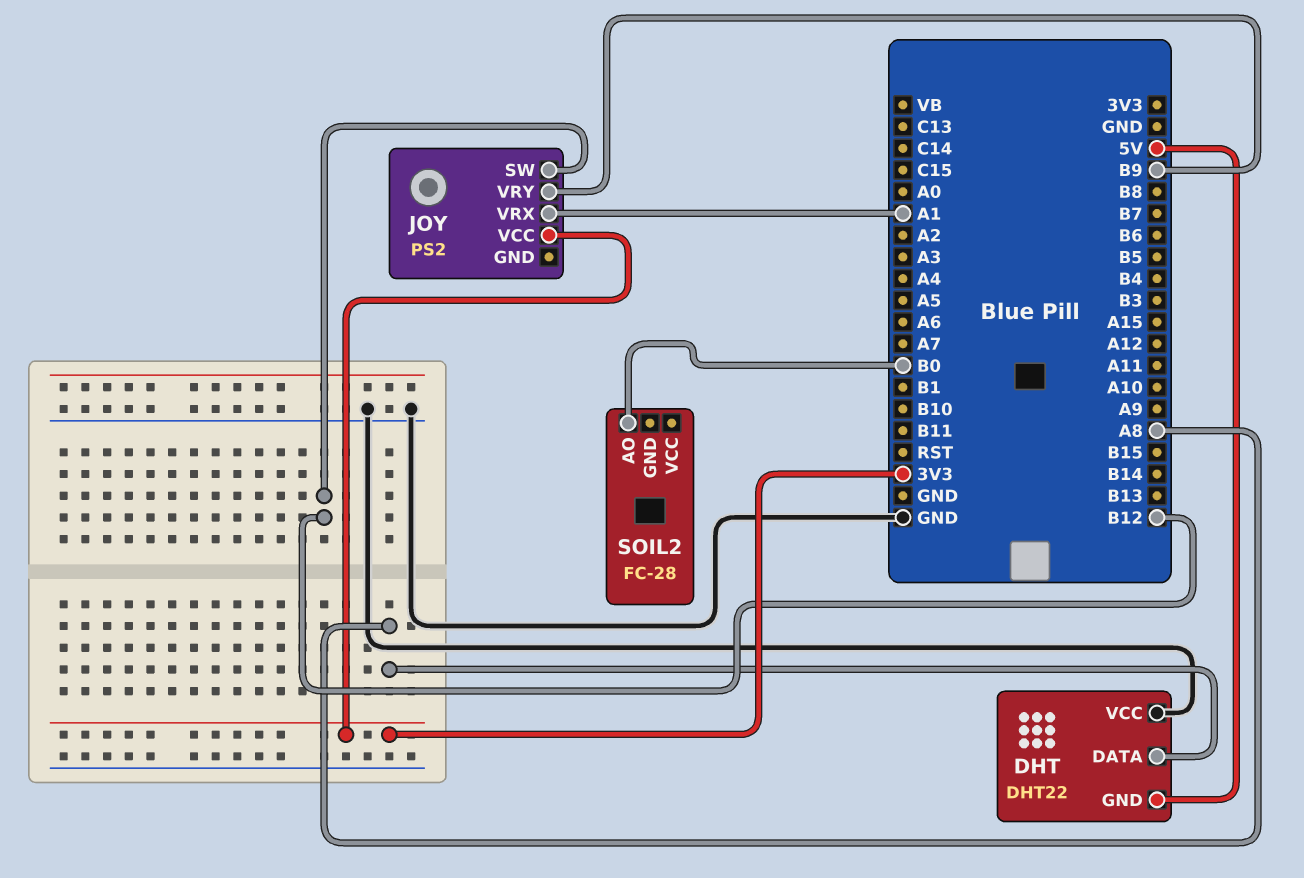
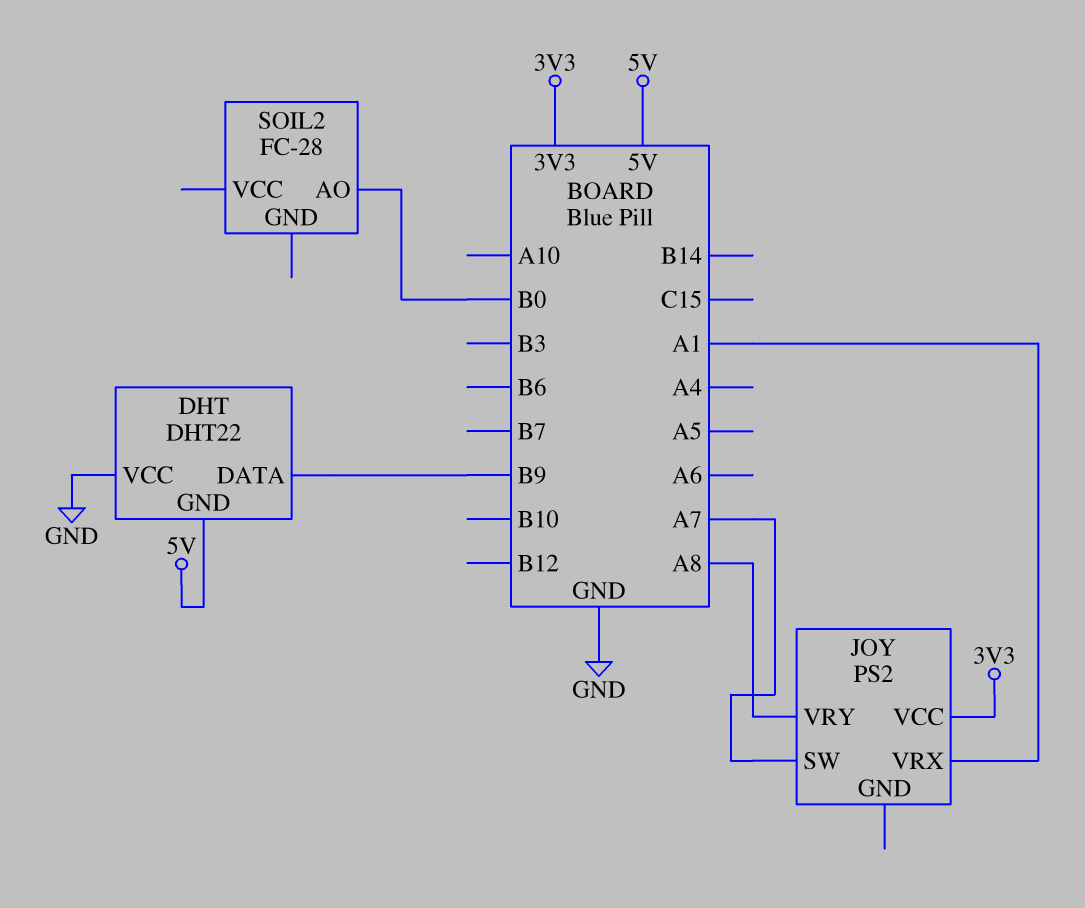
DHT pin DATA: A8 -> B9
JOY pin SW: B12 -> A7
JOY pin VRY: B9 -> A8

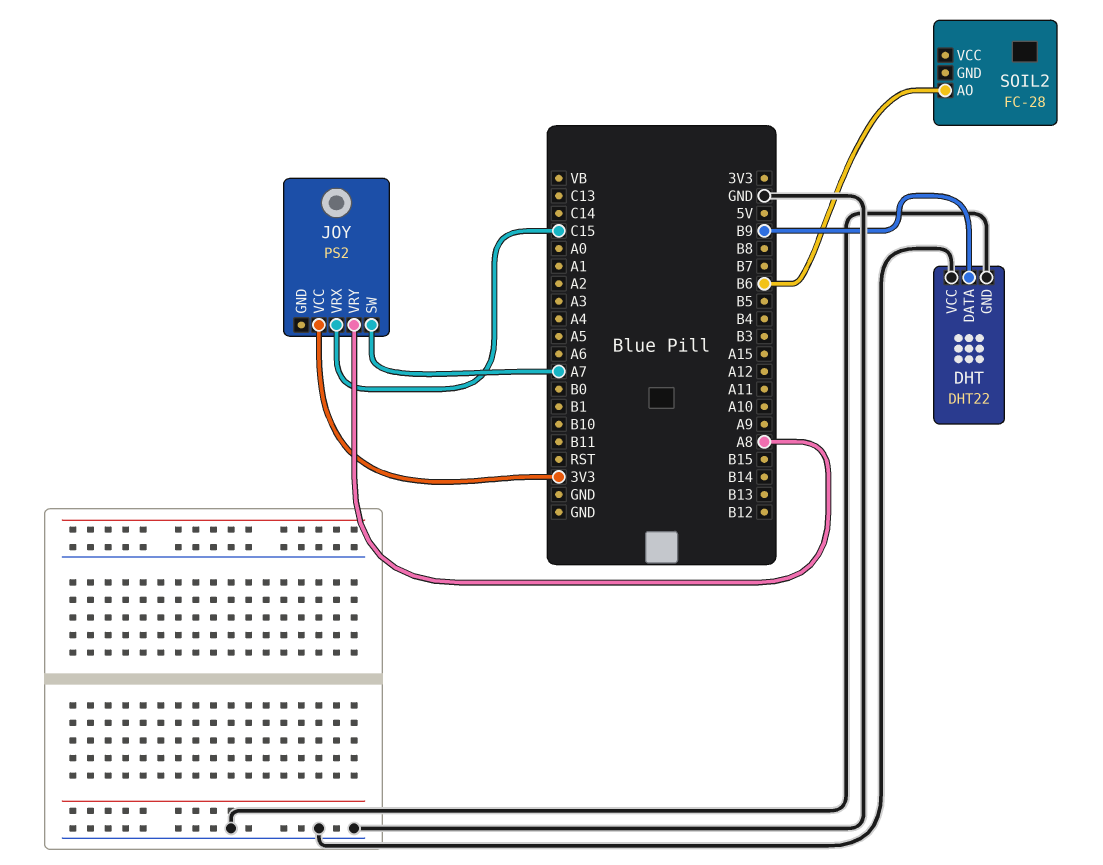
DHT pin GND: 5V -> GND
JOY pin VRX: A1 -> C15
SOIL2 pin AO: B0 -> B6

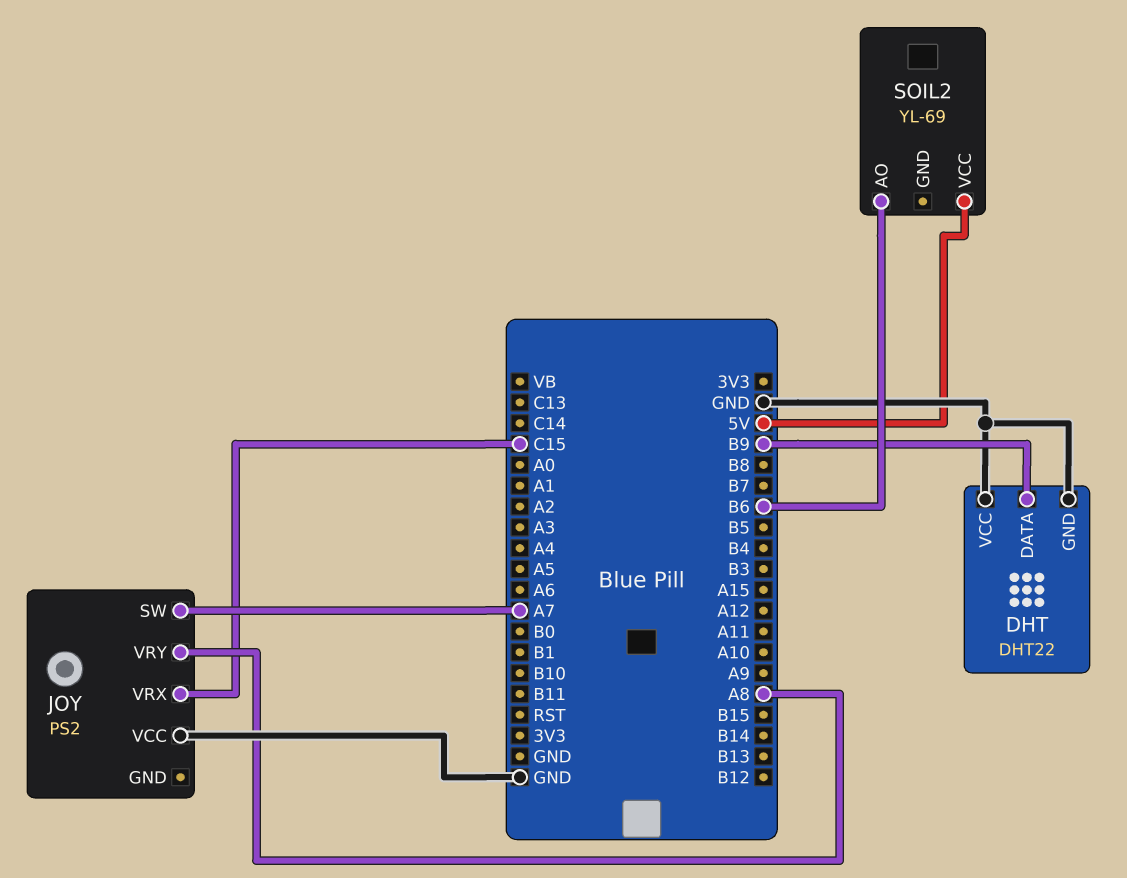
JOY pin VCC: 3V3 -> GND
SOIL2: FC-28 -> YL-69
SOIL2 pin VCC: none -> 5V

